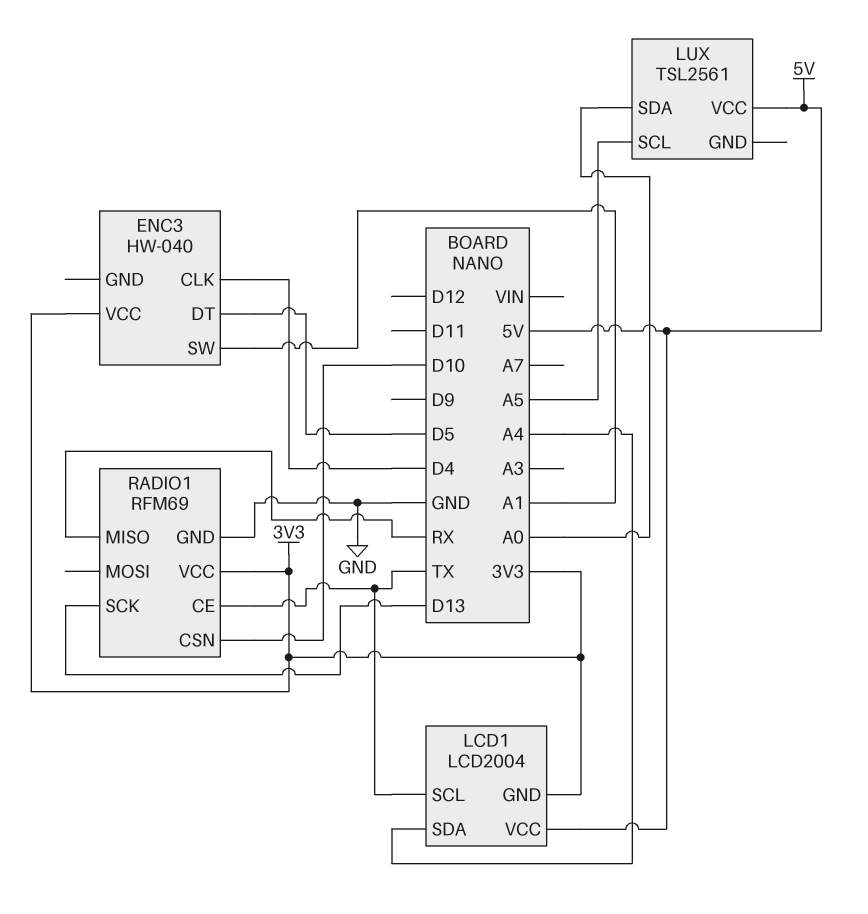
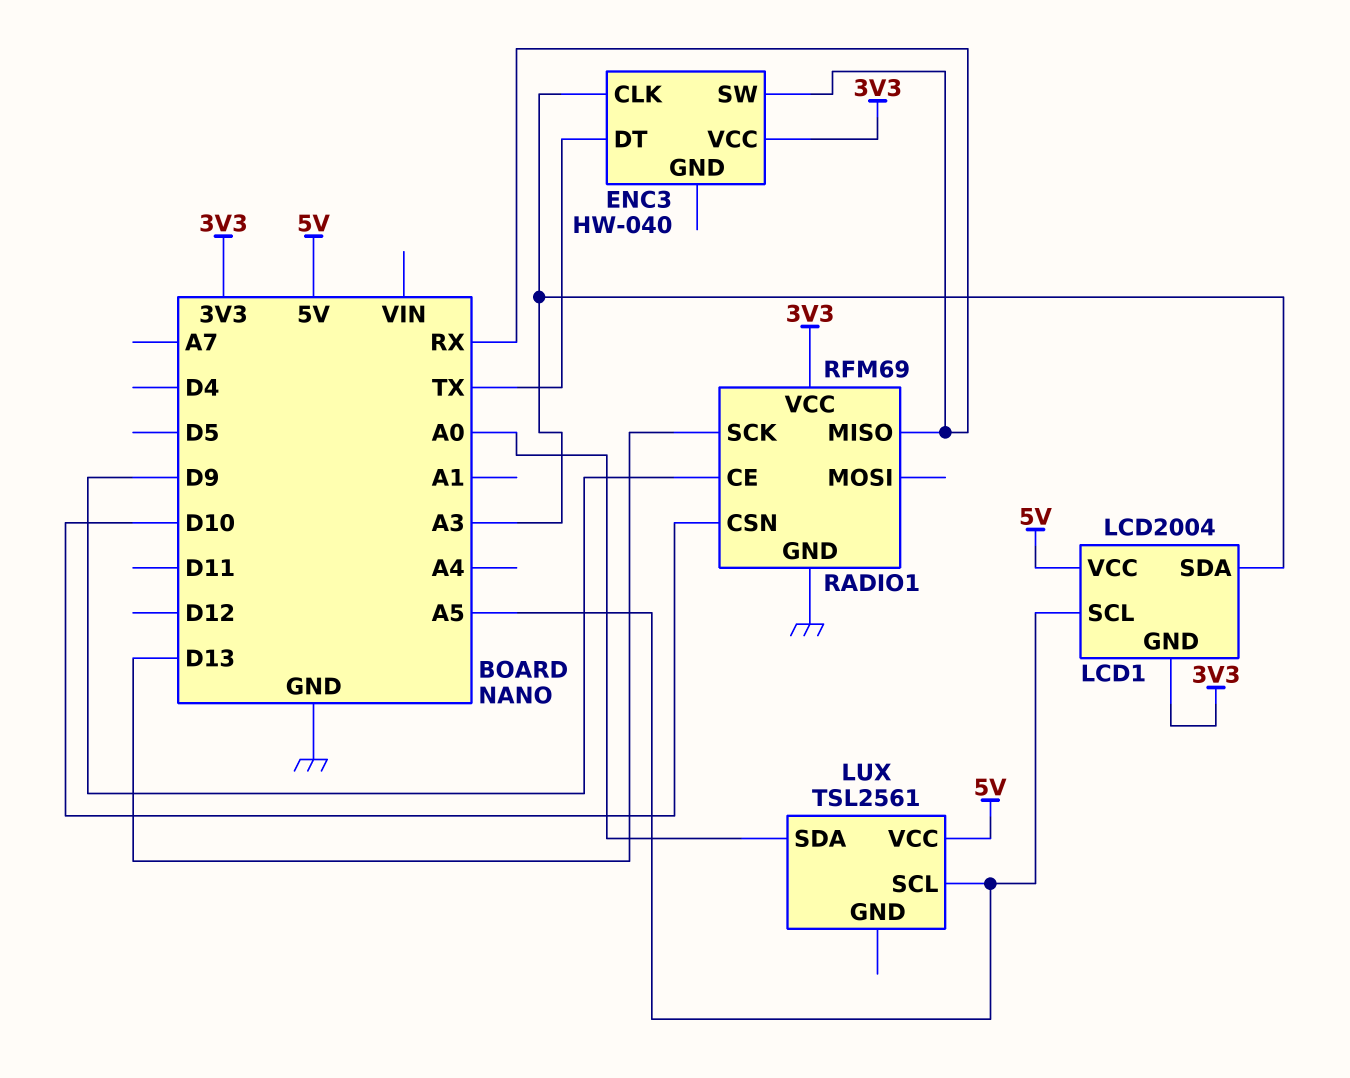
ENC3 pin CLK: D4 -> A3
ENC3 pin DT: D5 -> TX
ENC3 pin SW: A1 -> RX
LCD1 pin SCL: TX -> A5
LCD1 pin SDA: A4 -> A3
RADIO1 pin CE: TX -> D9

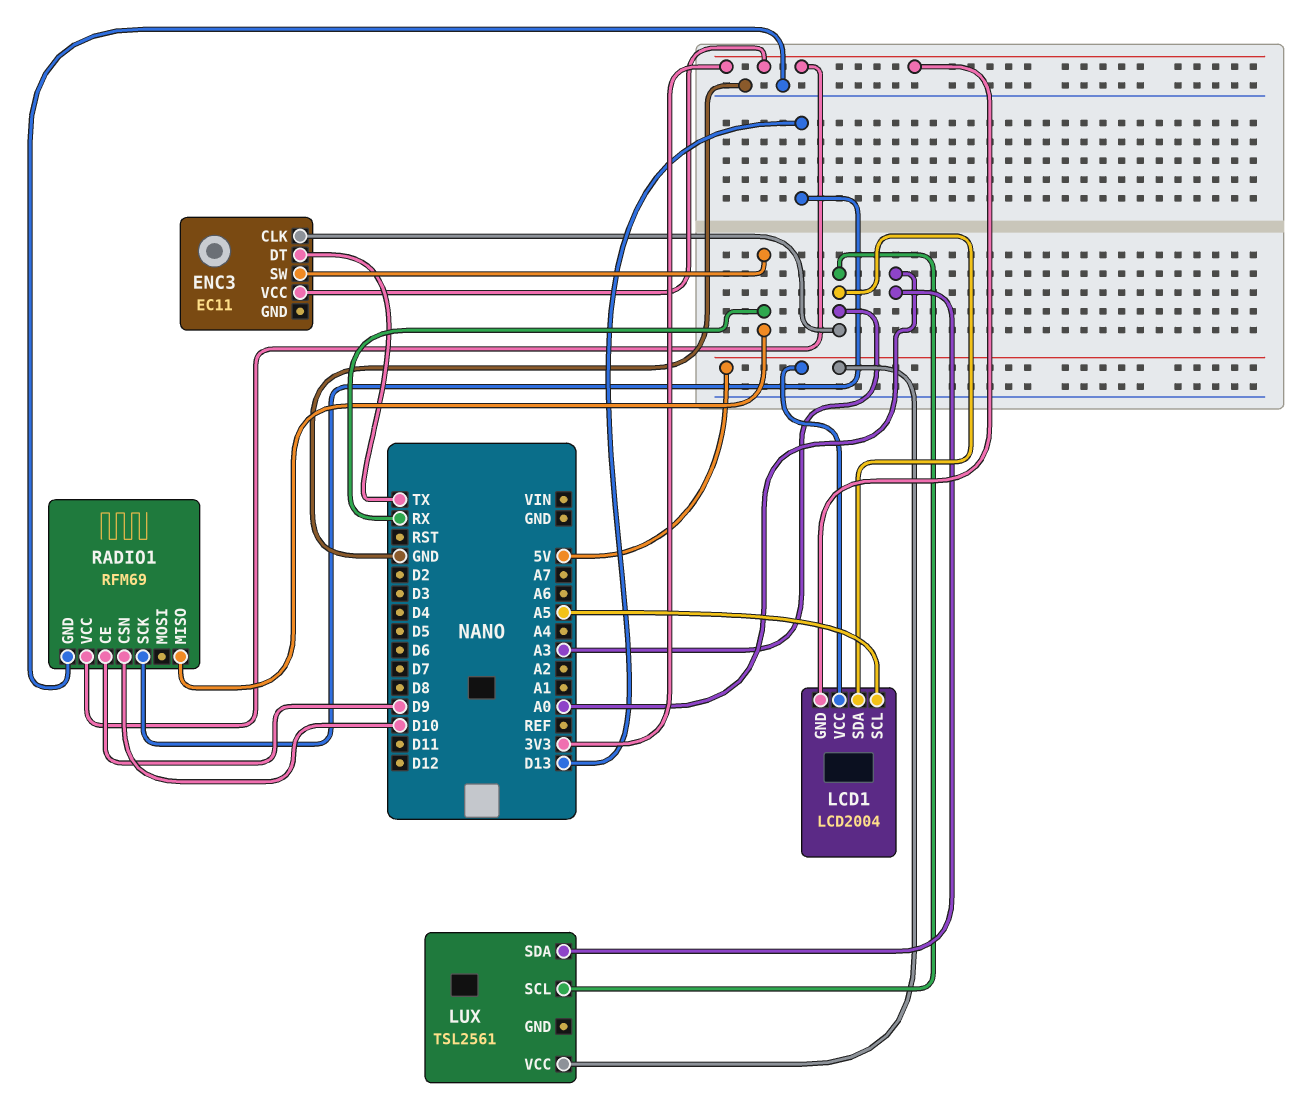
ENC3: HW-040 -> EC11
LUX pin SCL: A5 -> A3

